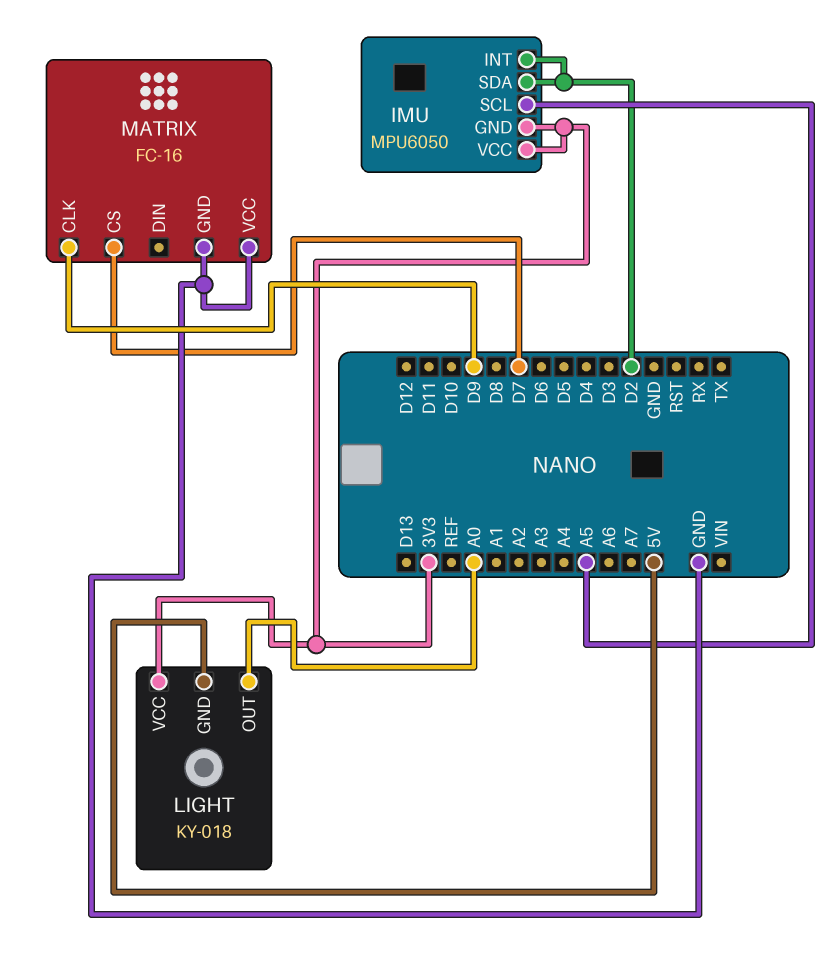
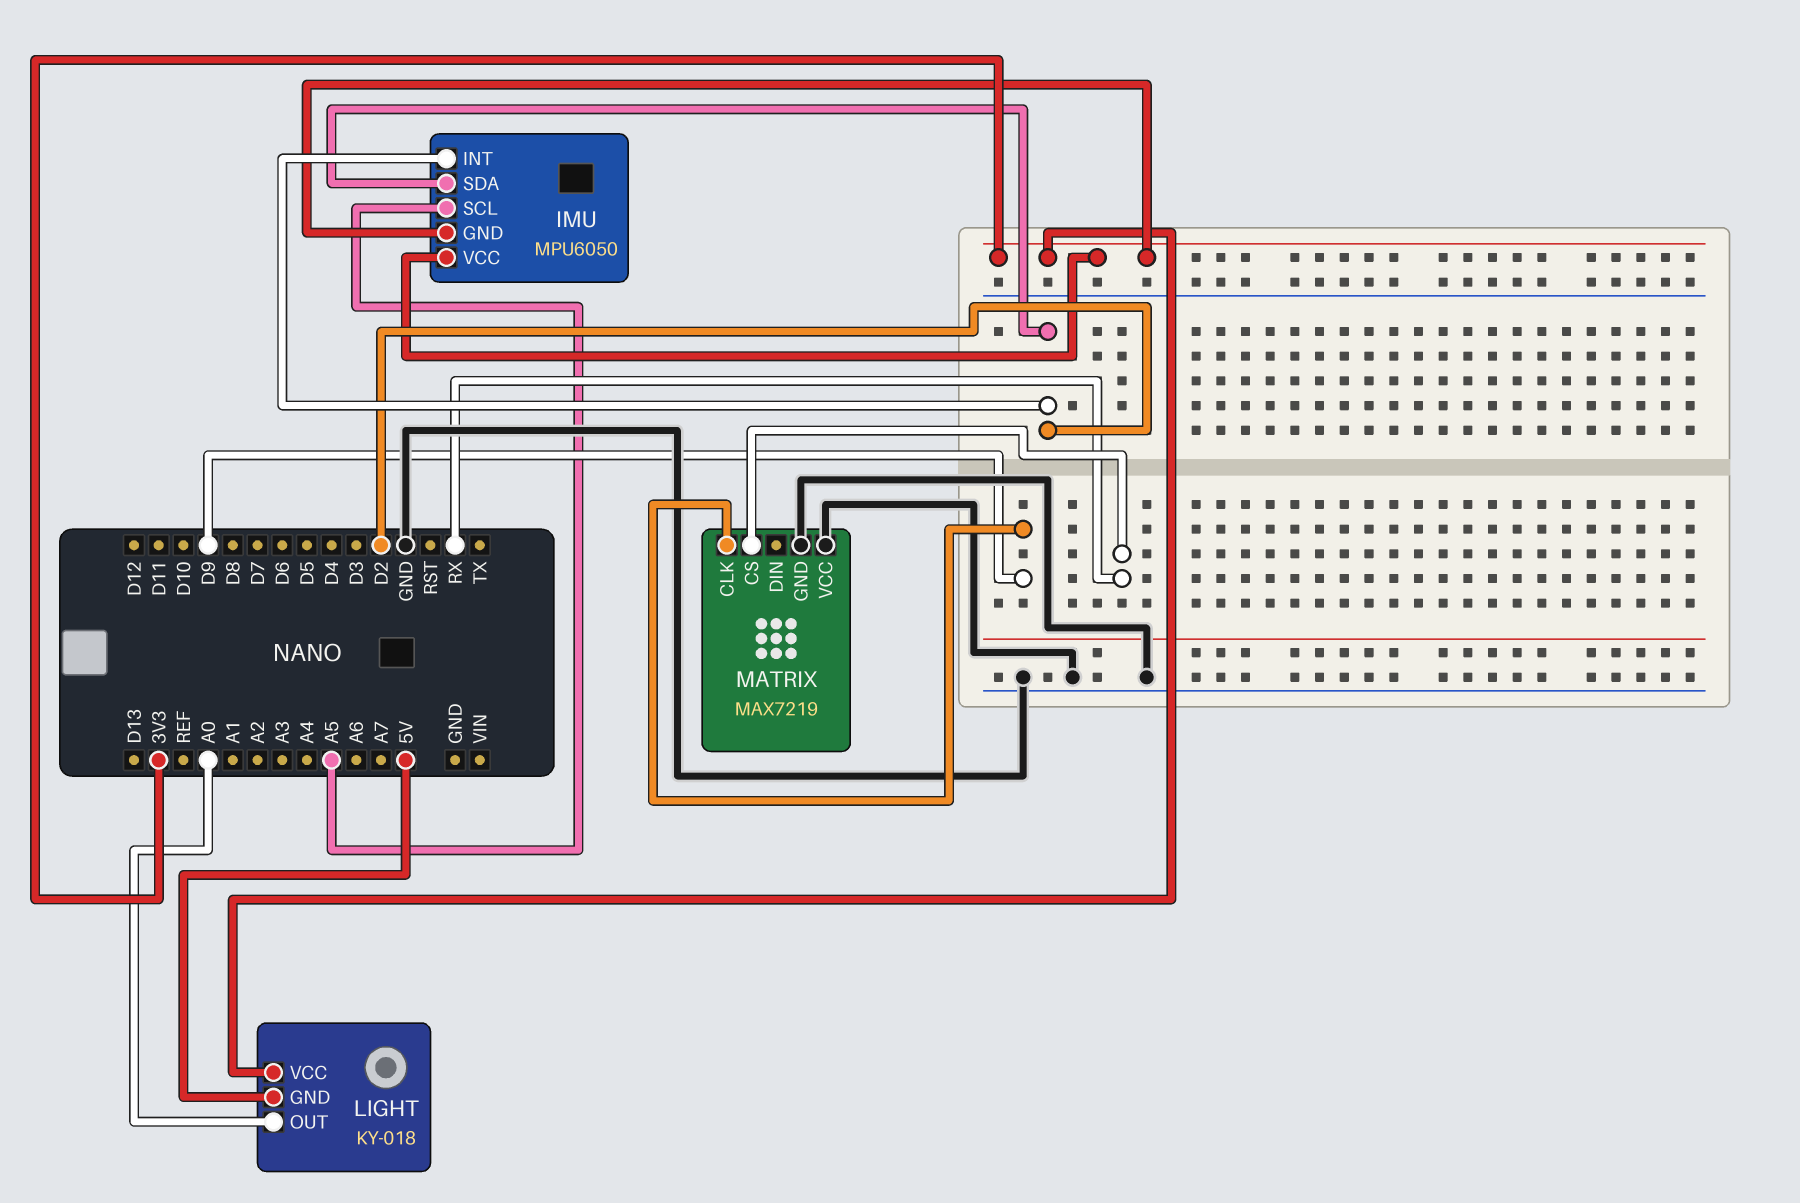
MATRIX: FC-16 -> MAX7219
MATRIX pin CS: D7 -> RX

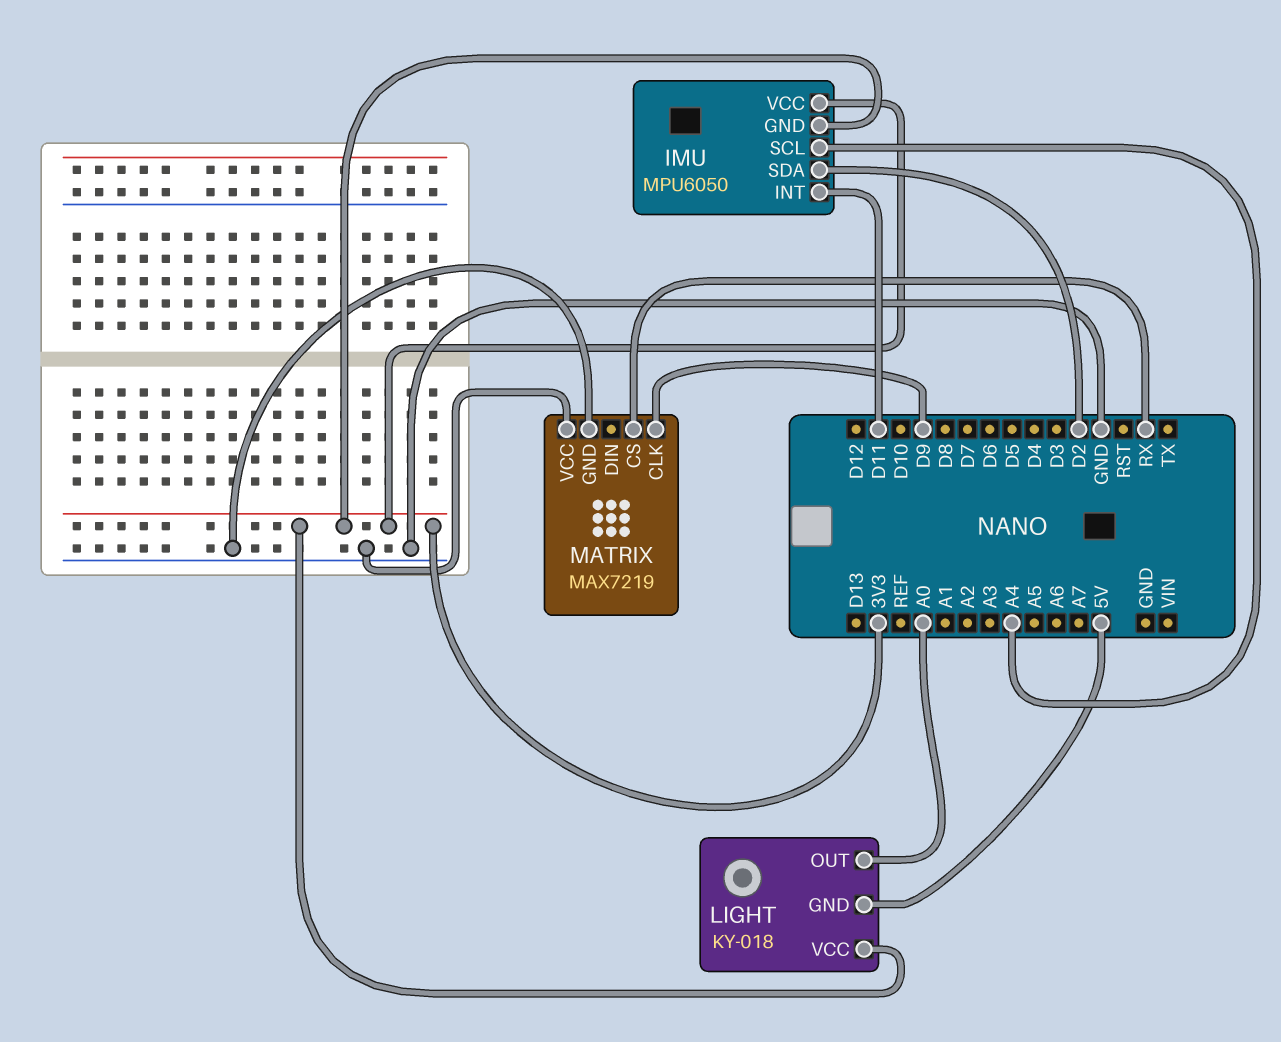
IMU pin INT: D2 -> D11
IMU pin SCL: A5 -> A4

